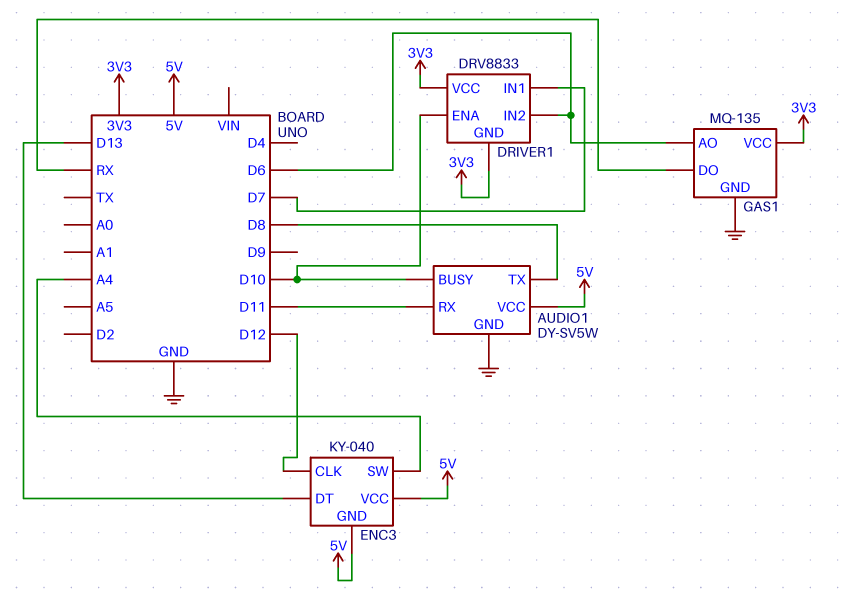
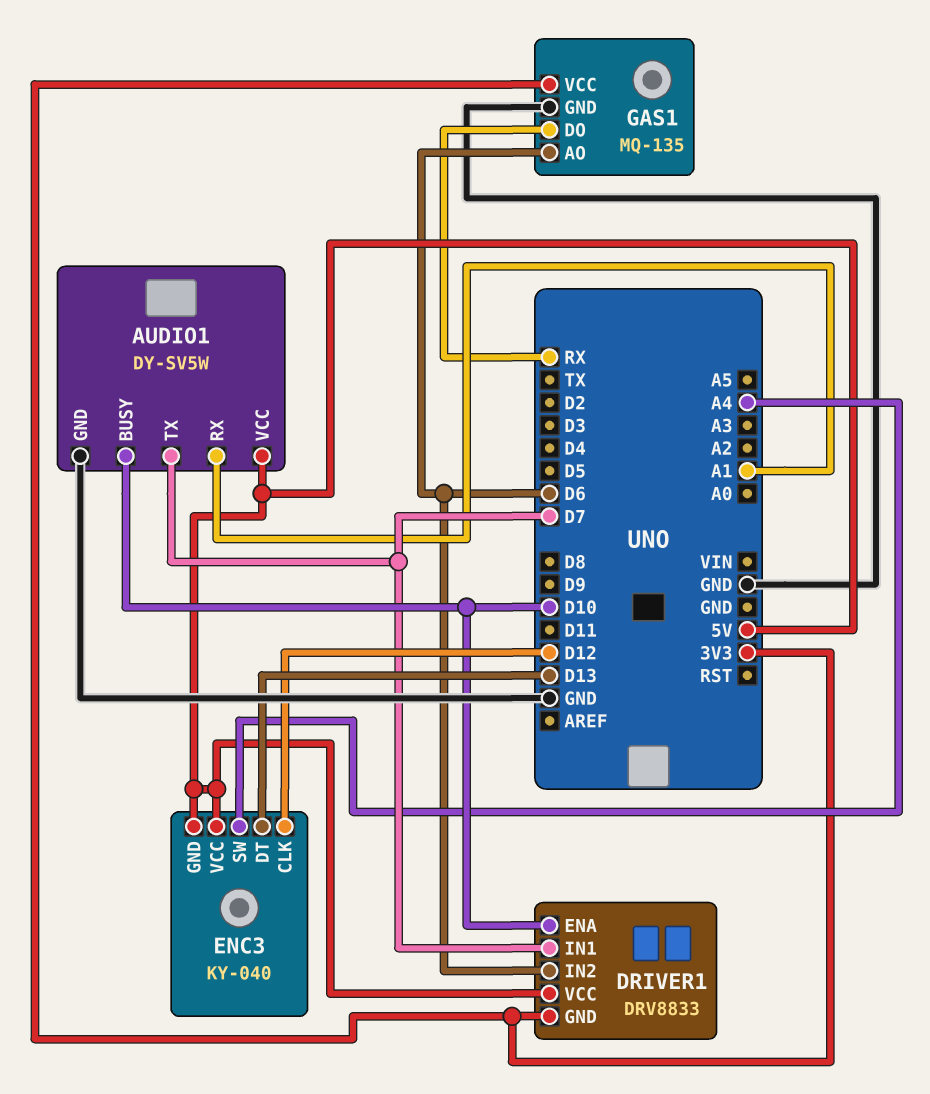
AUDIO1 pin RX: D11 -> A1
AUDIO1 pin TX: D8 -> D7
DRIVER1 pin VCC: 3V3 -> 5V

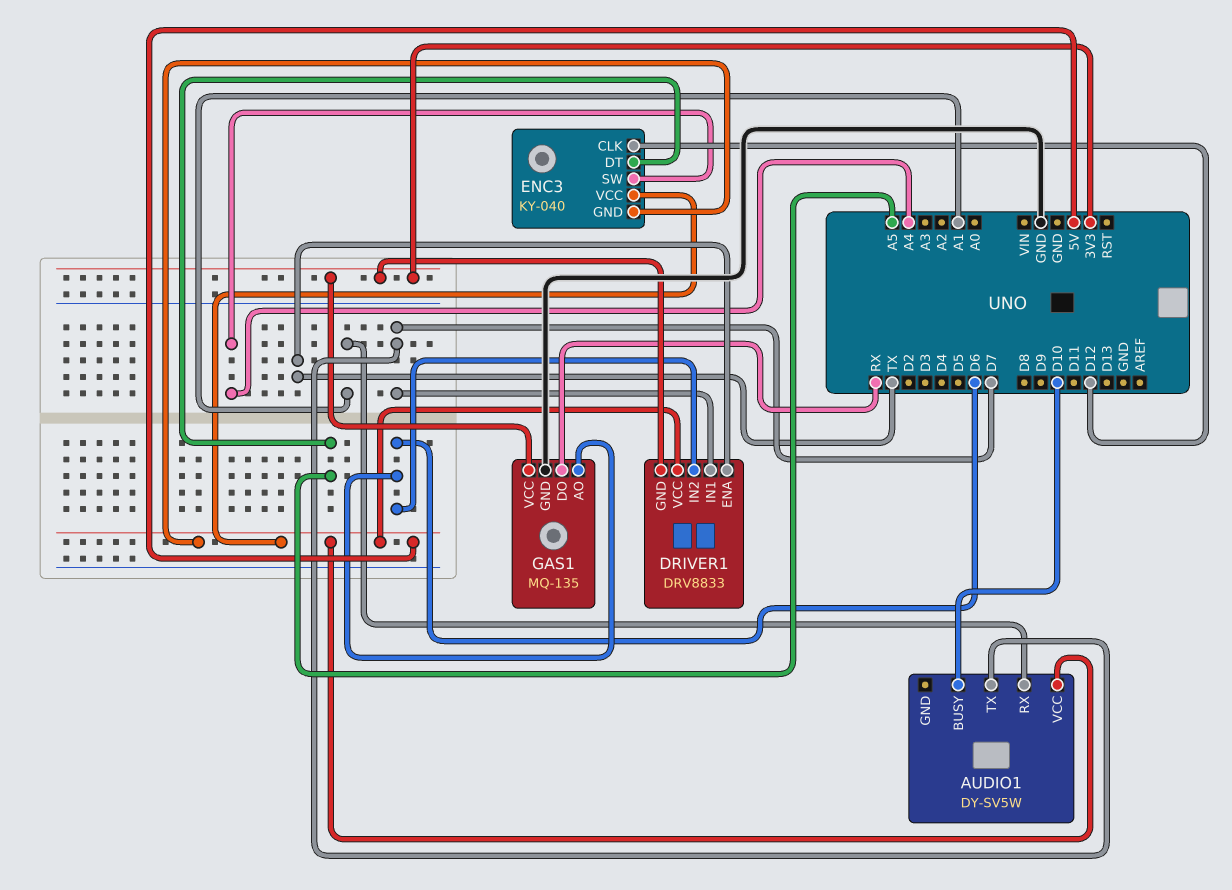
AUDIO1 pin GND: GND -> none
DRIVER1 pin ENA: D10 -> TX
ENC3 pin DT: D13 -> A5

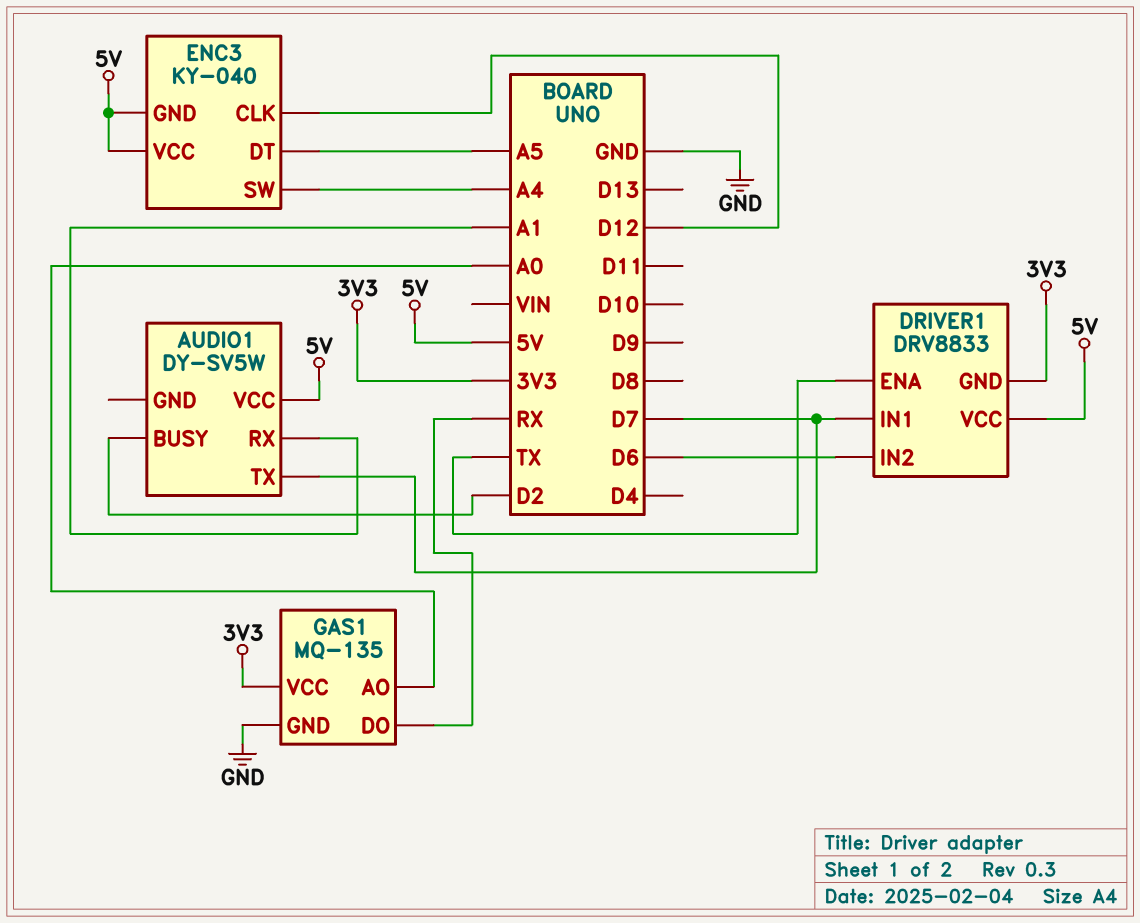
AUDIO1 pin BUSY: D10 -> D2
GAS1 pin AO: D6 -> A0

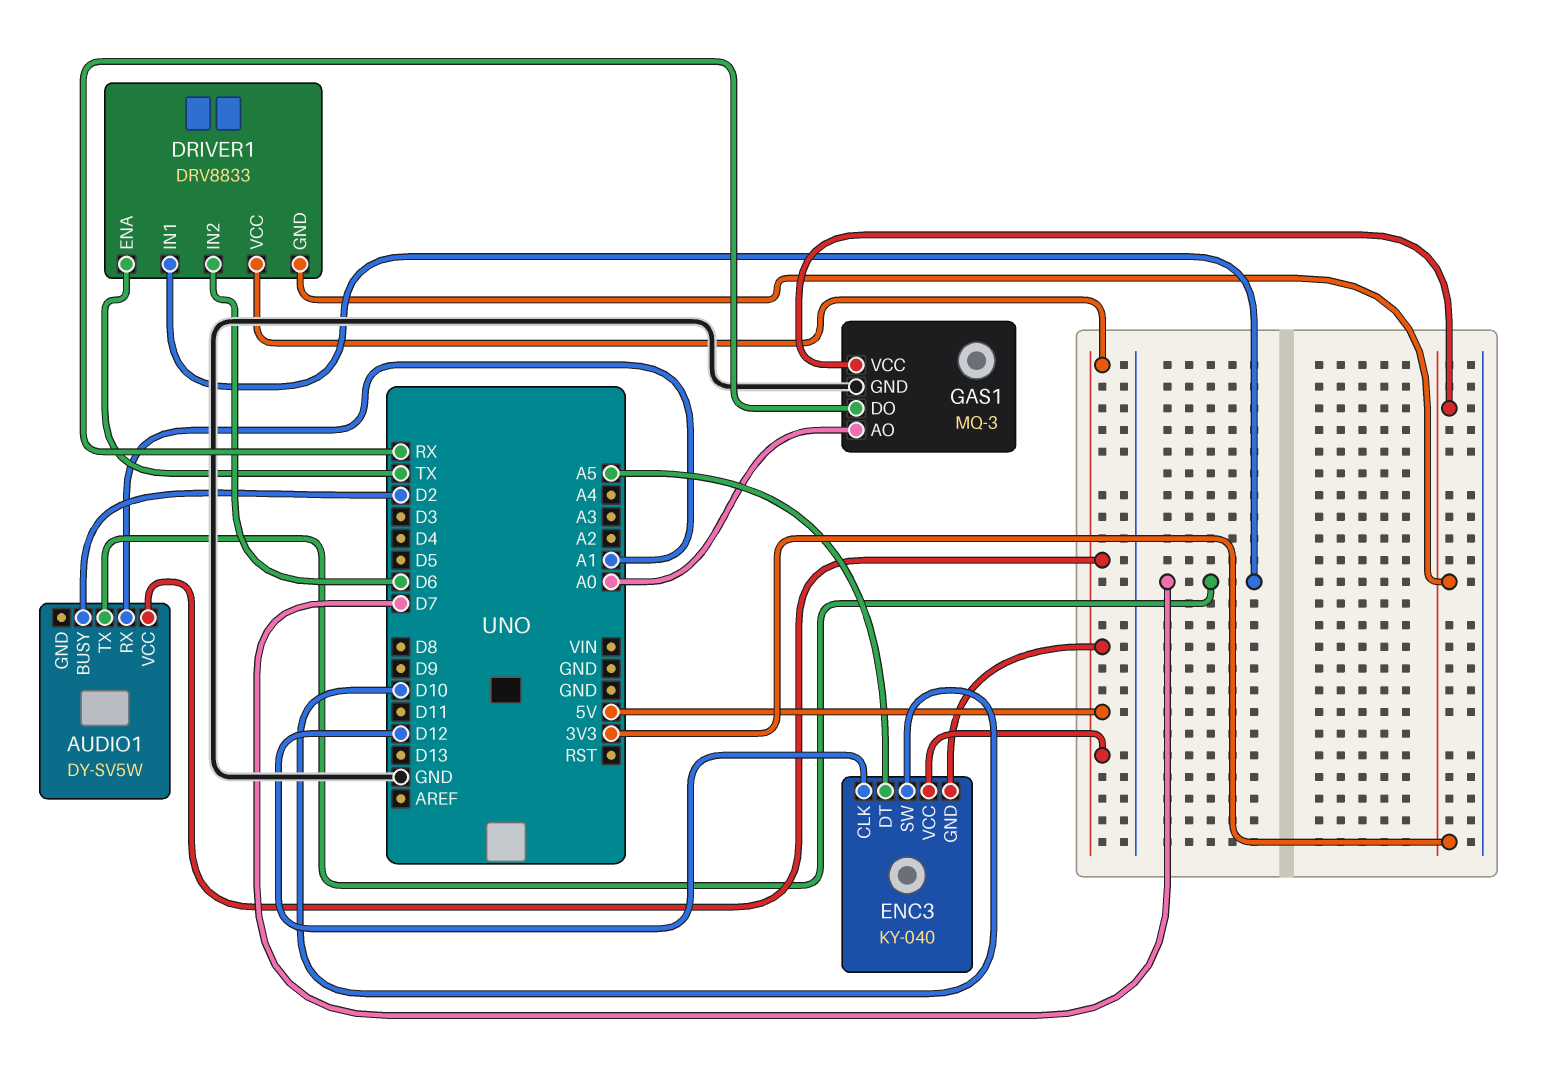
ENC3 pin SW: A4 -> D10
GAS1: MQ-135 -> MQ-3

